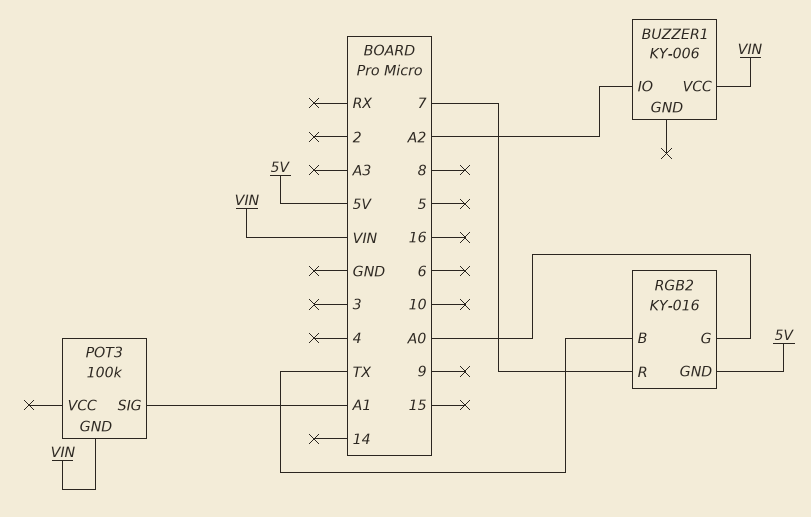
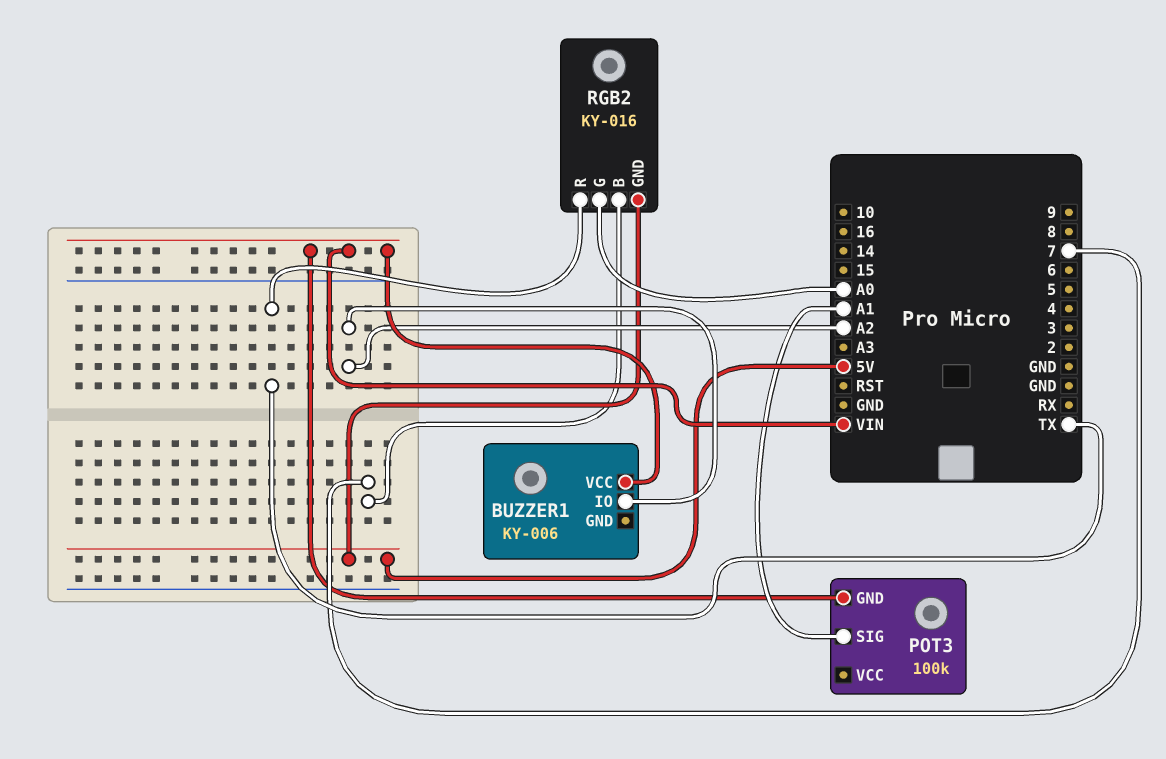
RGB2 pin B: TX -> 7
RGB2 pin R: 7 -> TX

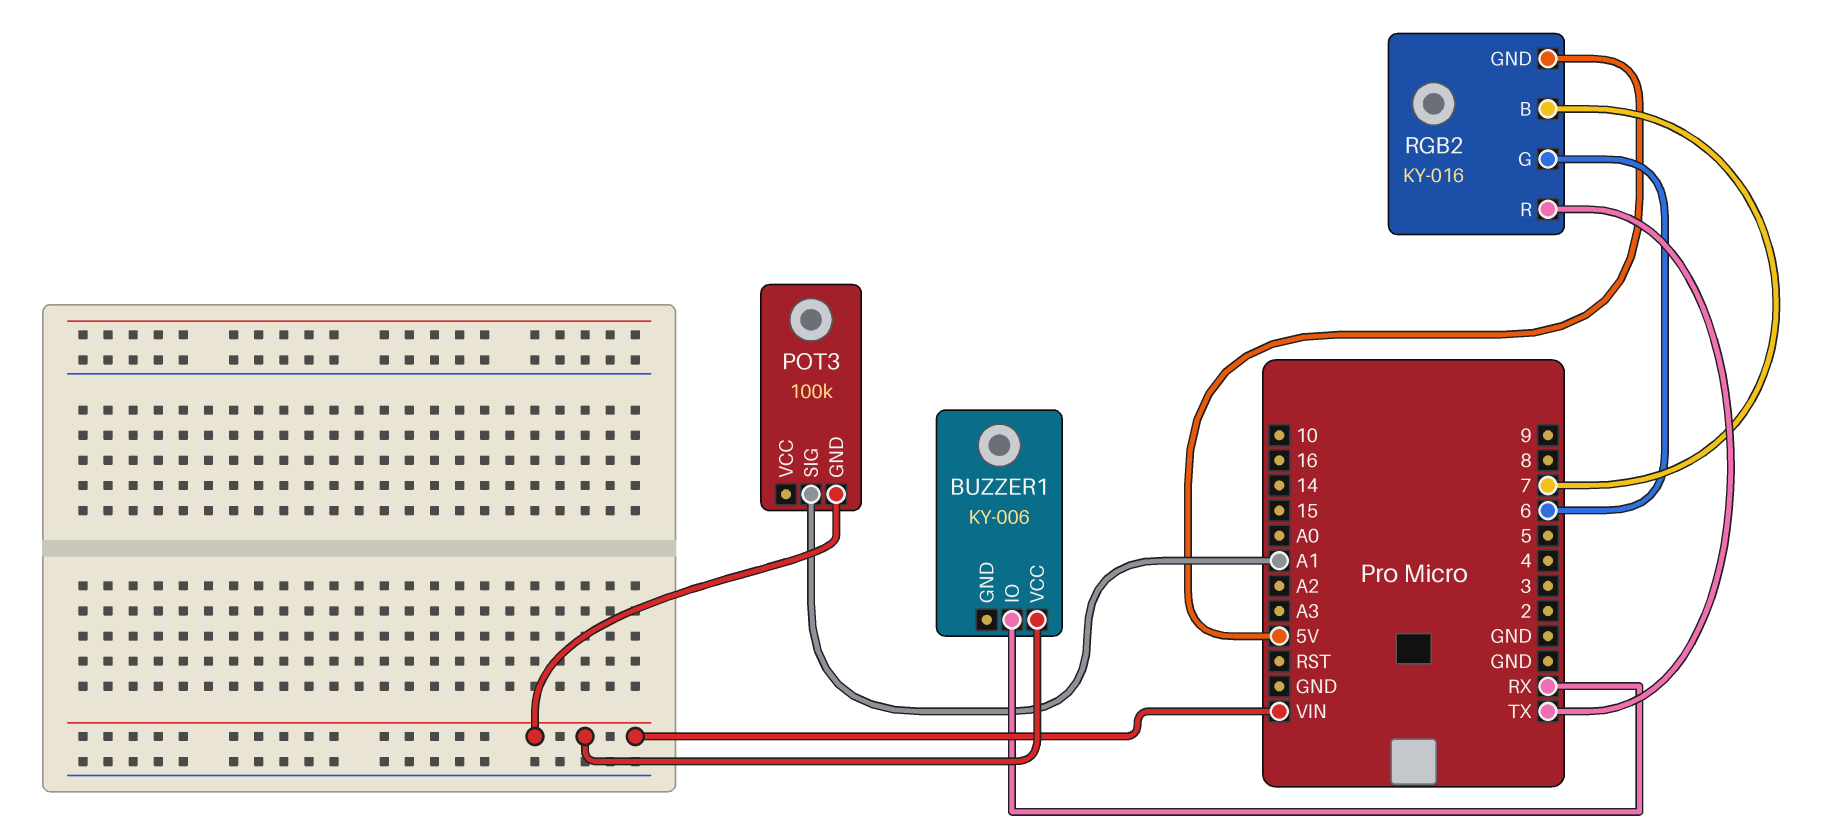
BUZZER1 pin IO: A2 -> RX
RGB2 pin G: A0 -> 6

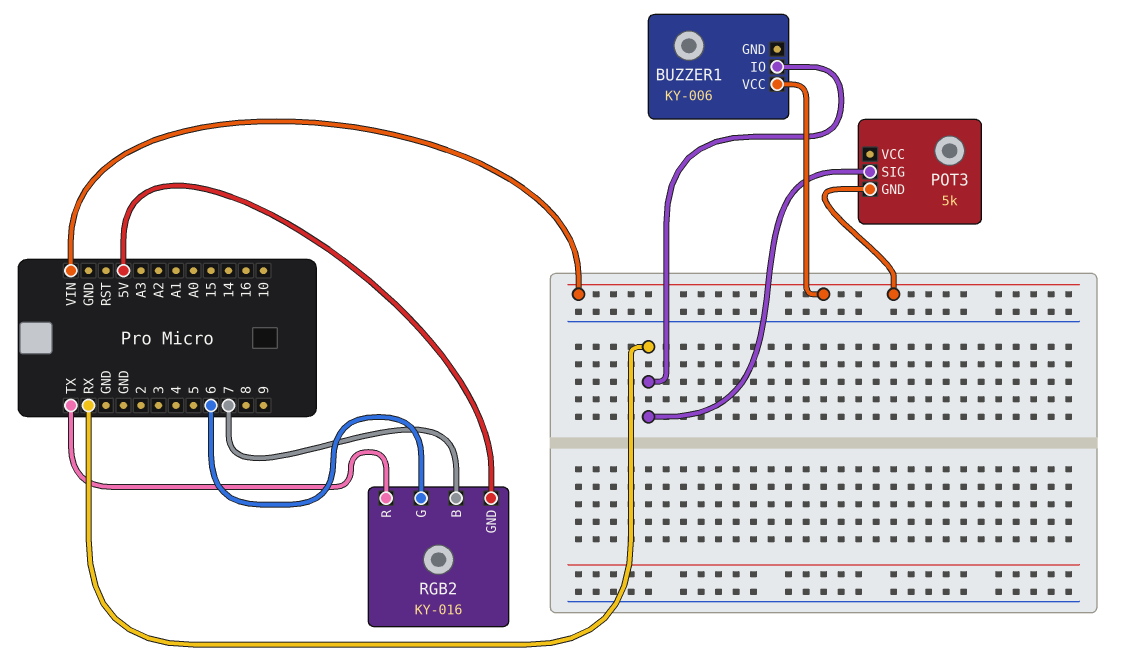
POT3: 100k -> 5k
POT3 pin SIG: A1 -> RX

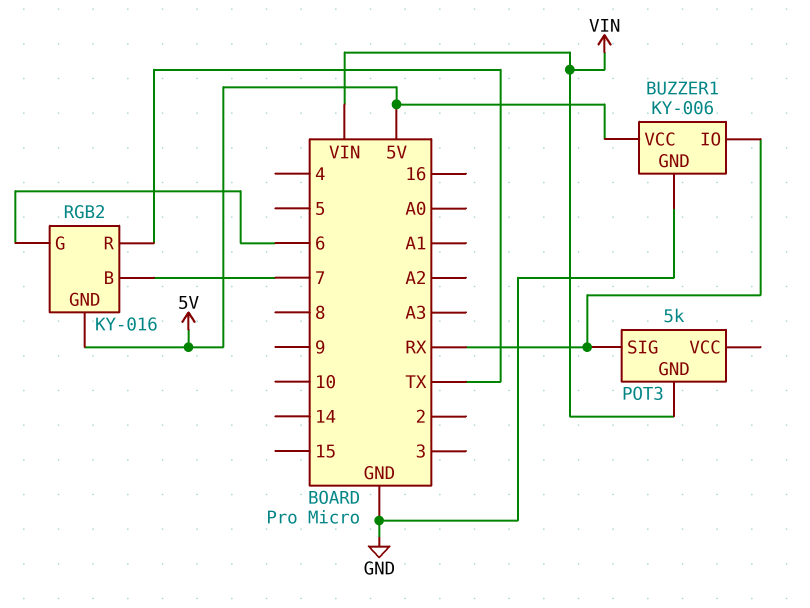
BUZZER1 pin GND: none -> GND
BUZZER1 pin VCC: VIN -> 5V

